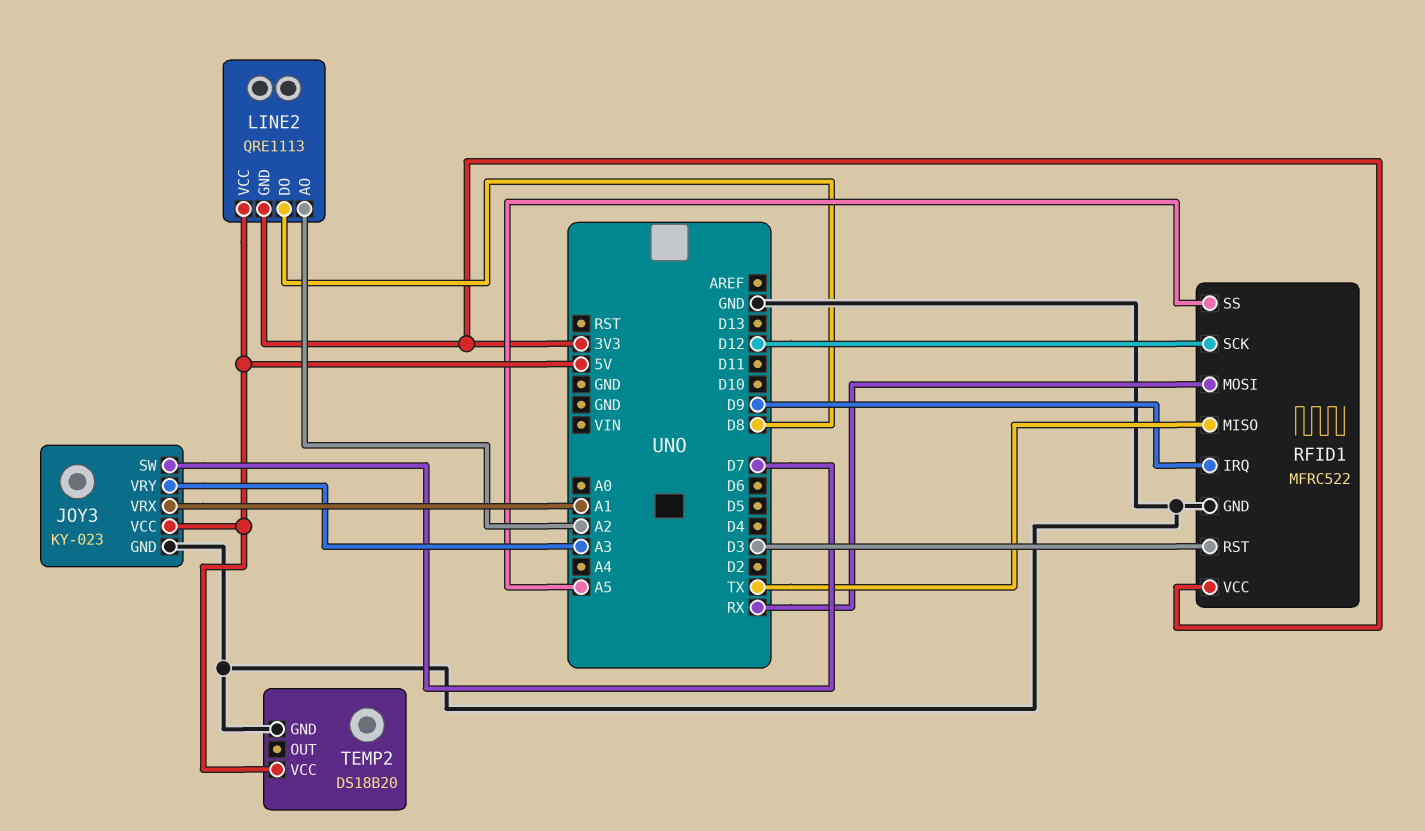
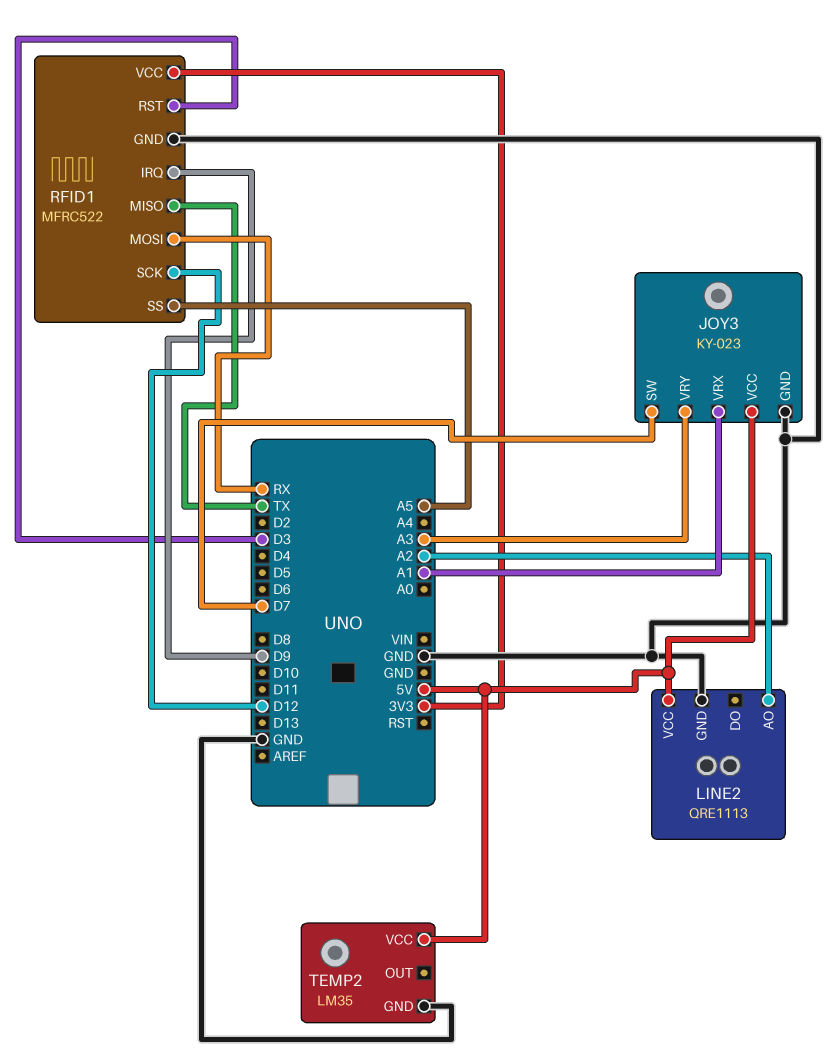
LINE2 pin DO: D8 -> none
LINE2 pin GND: 3V3 -> GND
TEMP2: DS18B20 -> LM35

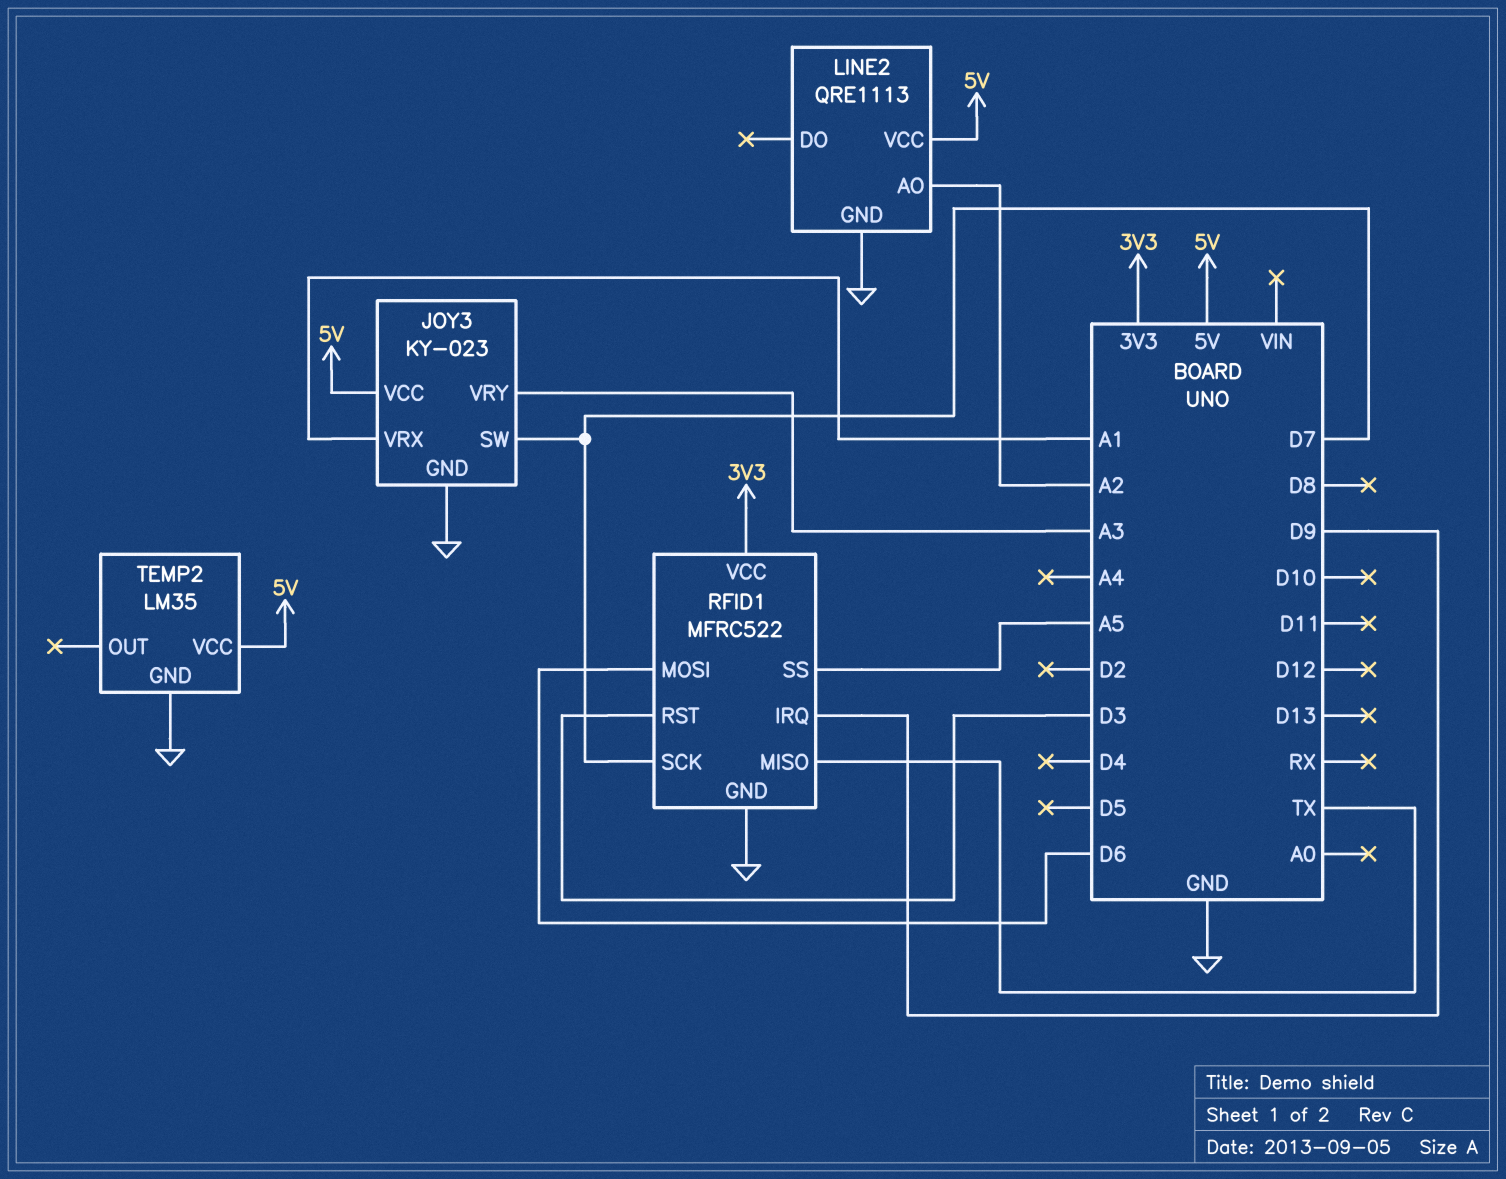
RFID1 pin MOSI: RX -> D6
RFID1 pin SCK: D12 -> D7

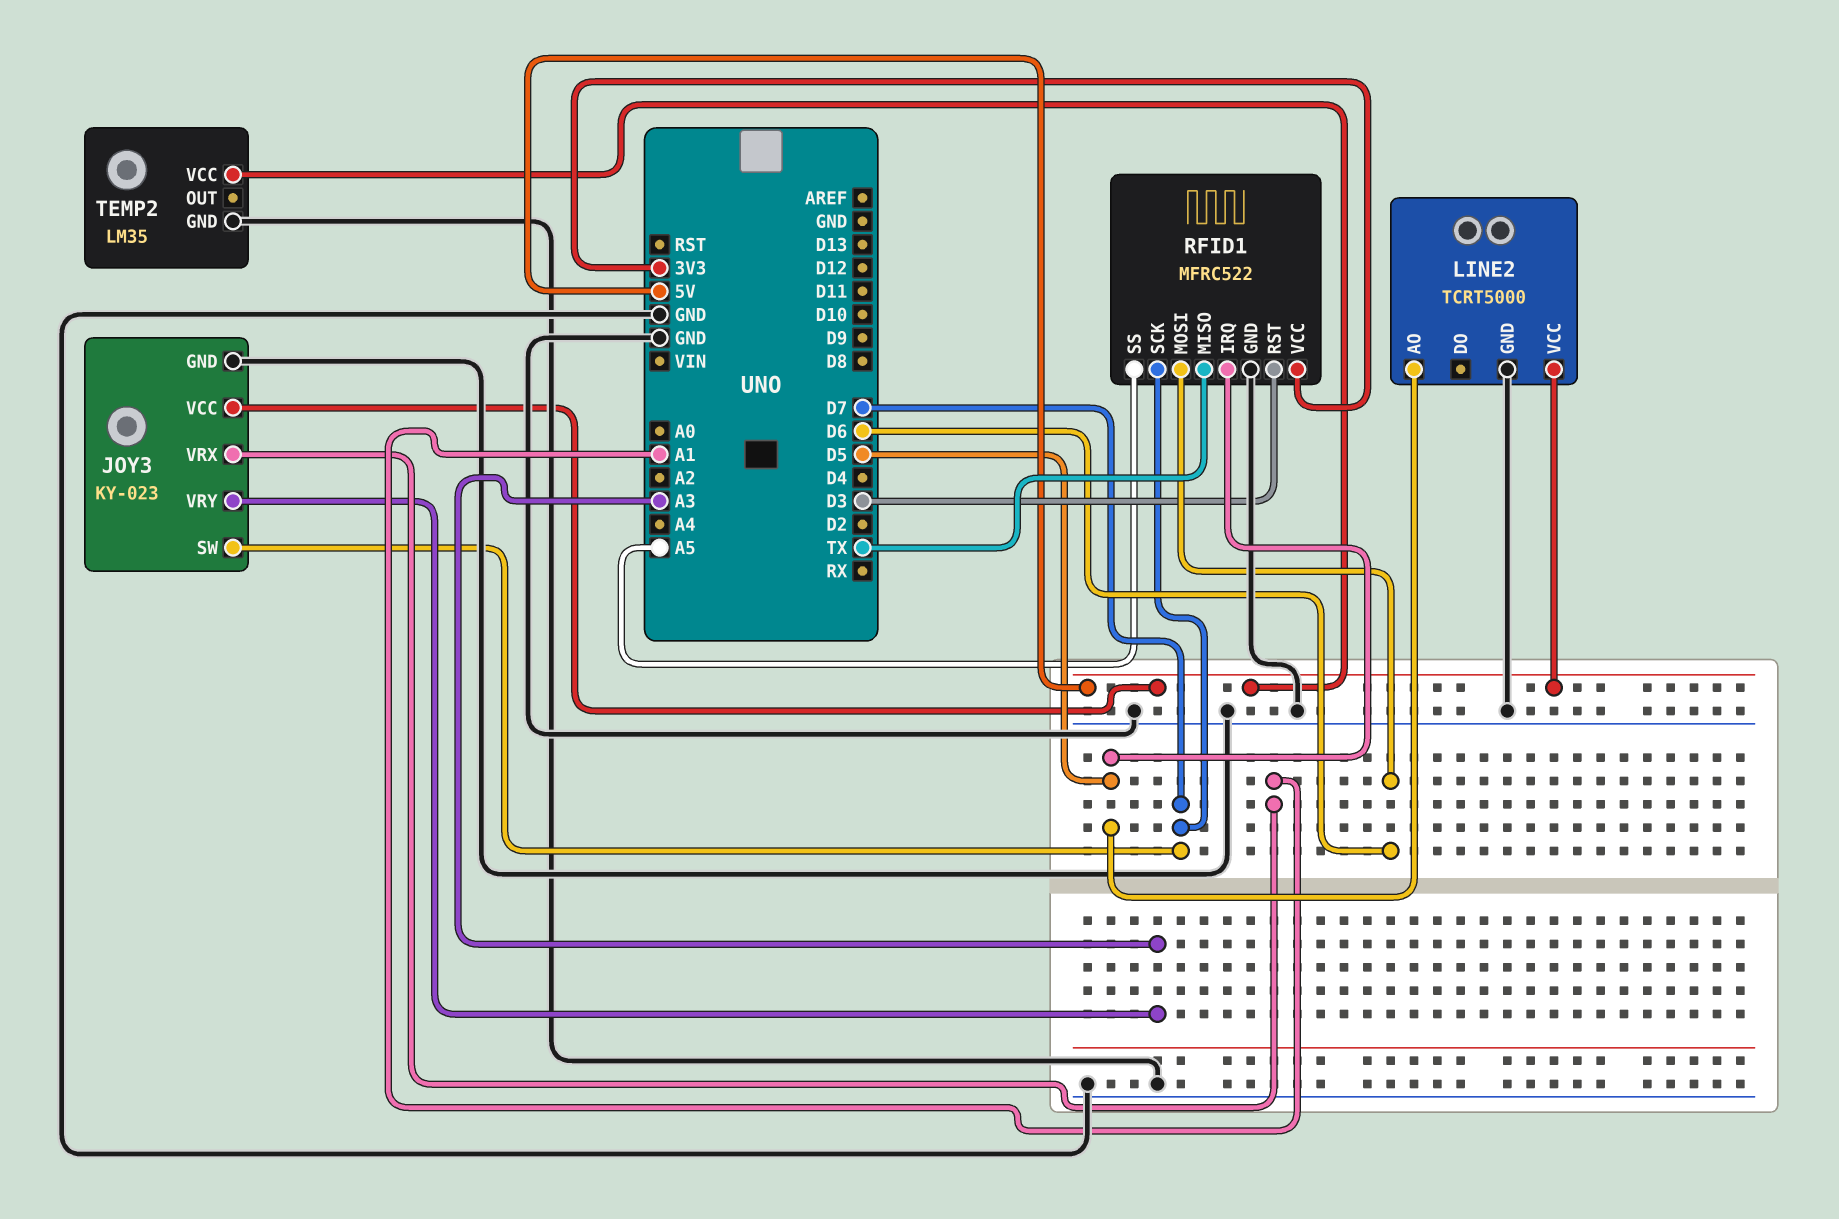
LINE2: QRE1113 -> TCRT5000
LINE2 pin AO: A2 -> D5
RFID1 pin IRQ: D9 -> D5

